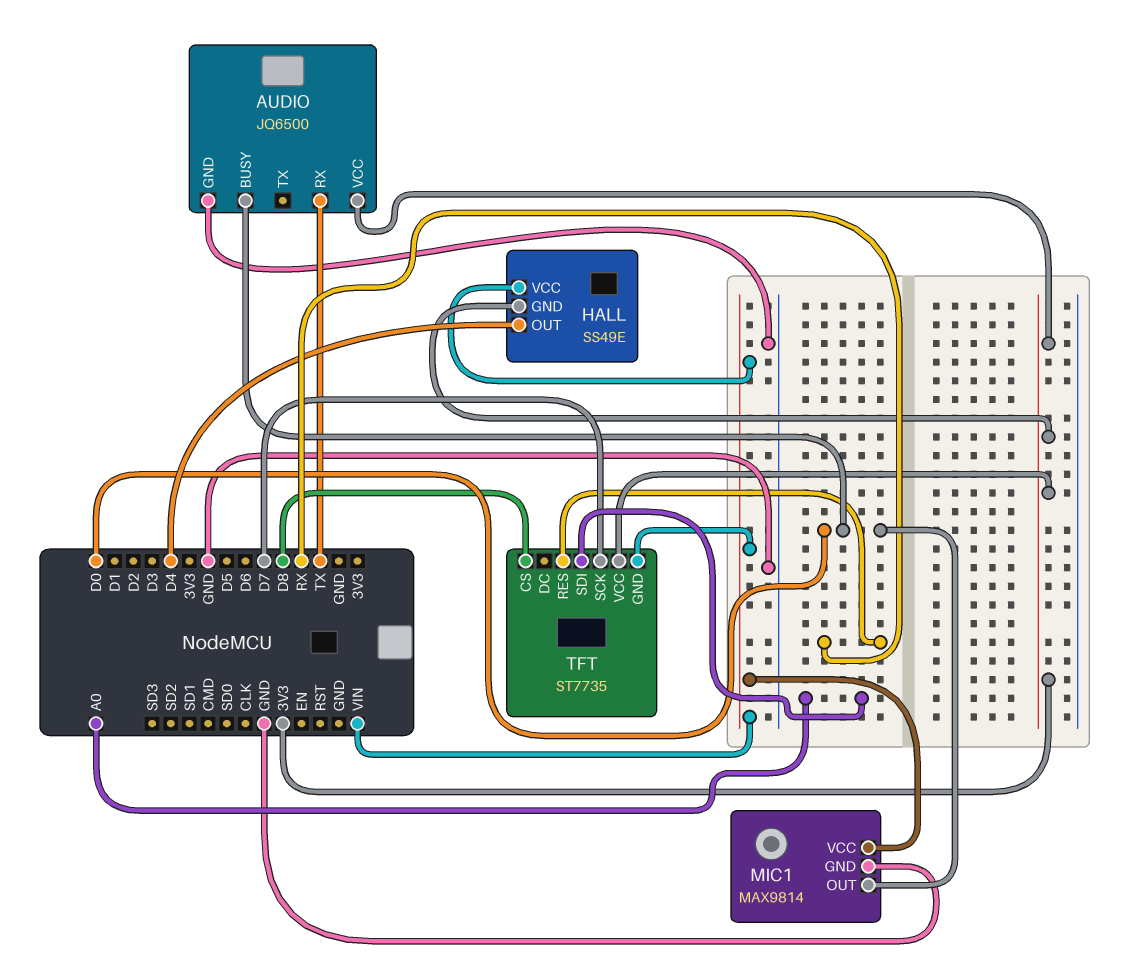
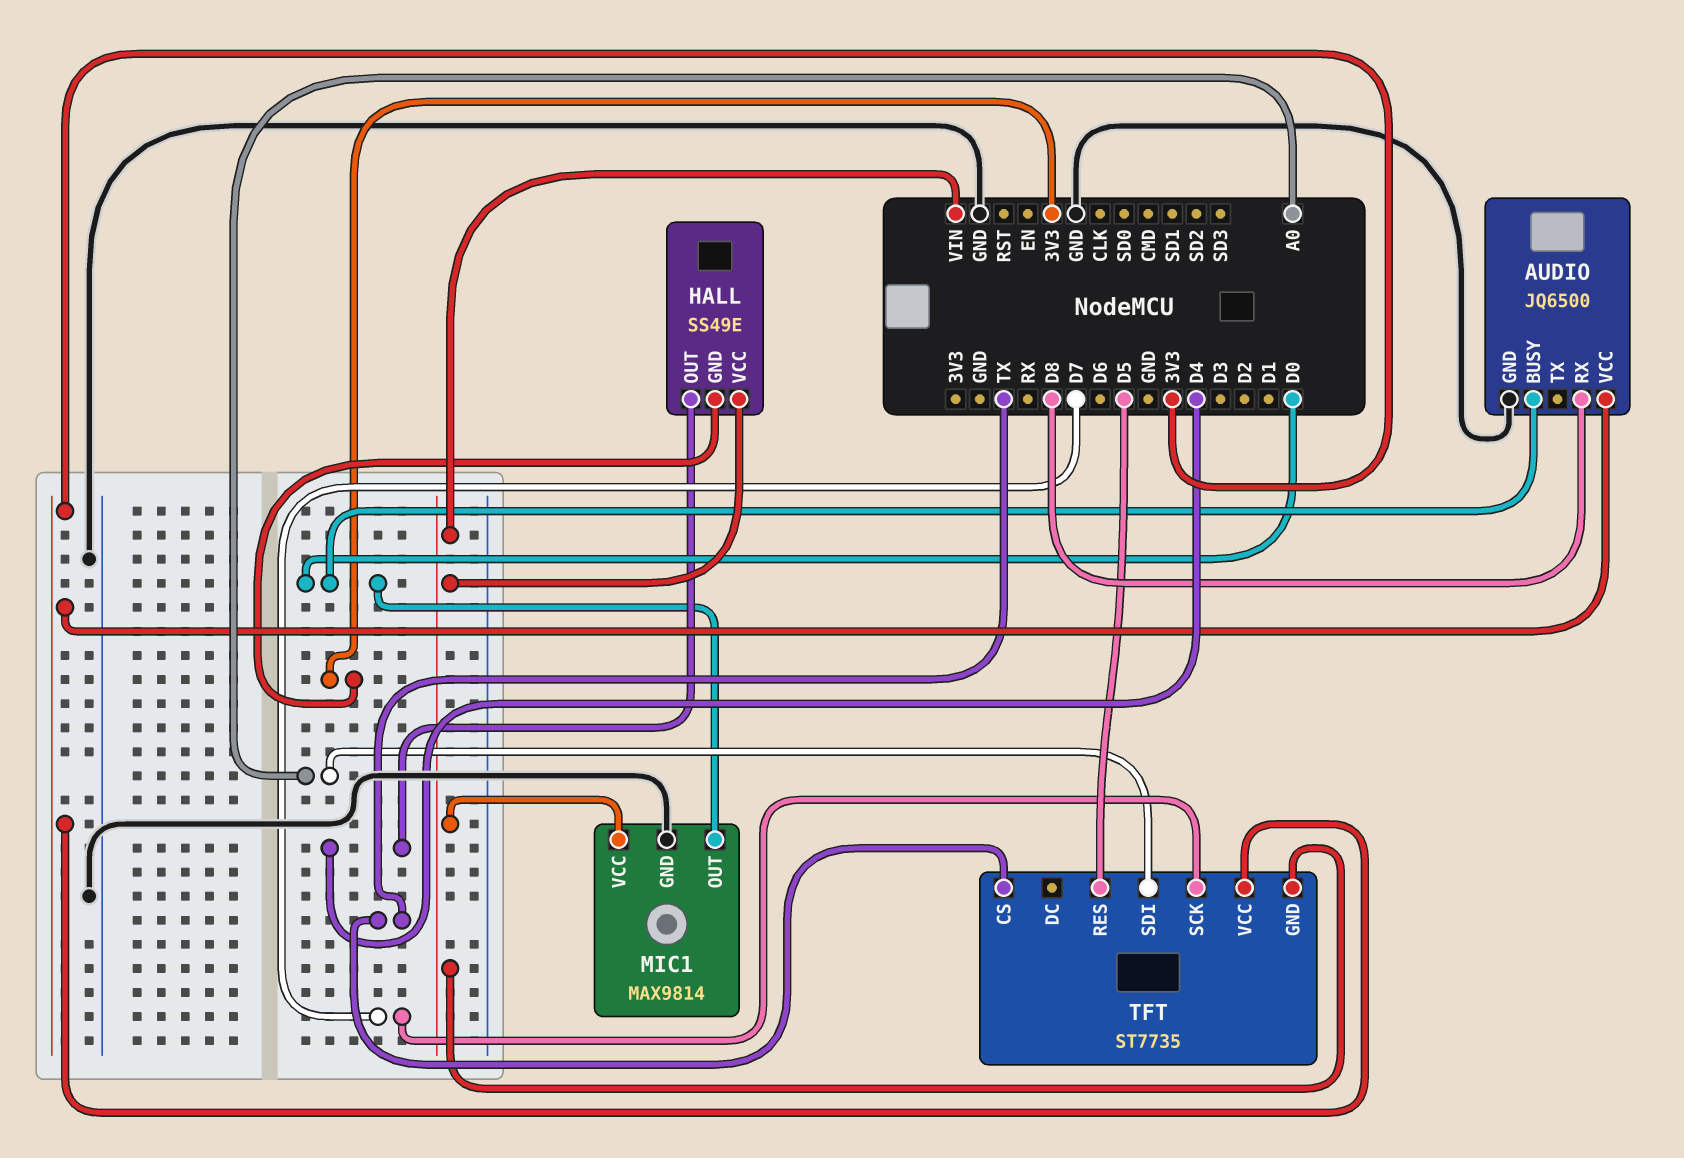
AUDIO pin RX: TX -> D8
TFT pin CS: D8 -> TX
TFT pin RES: RX -> D5

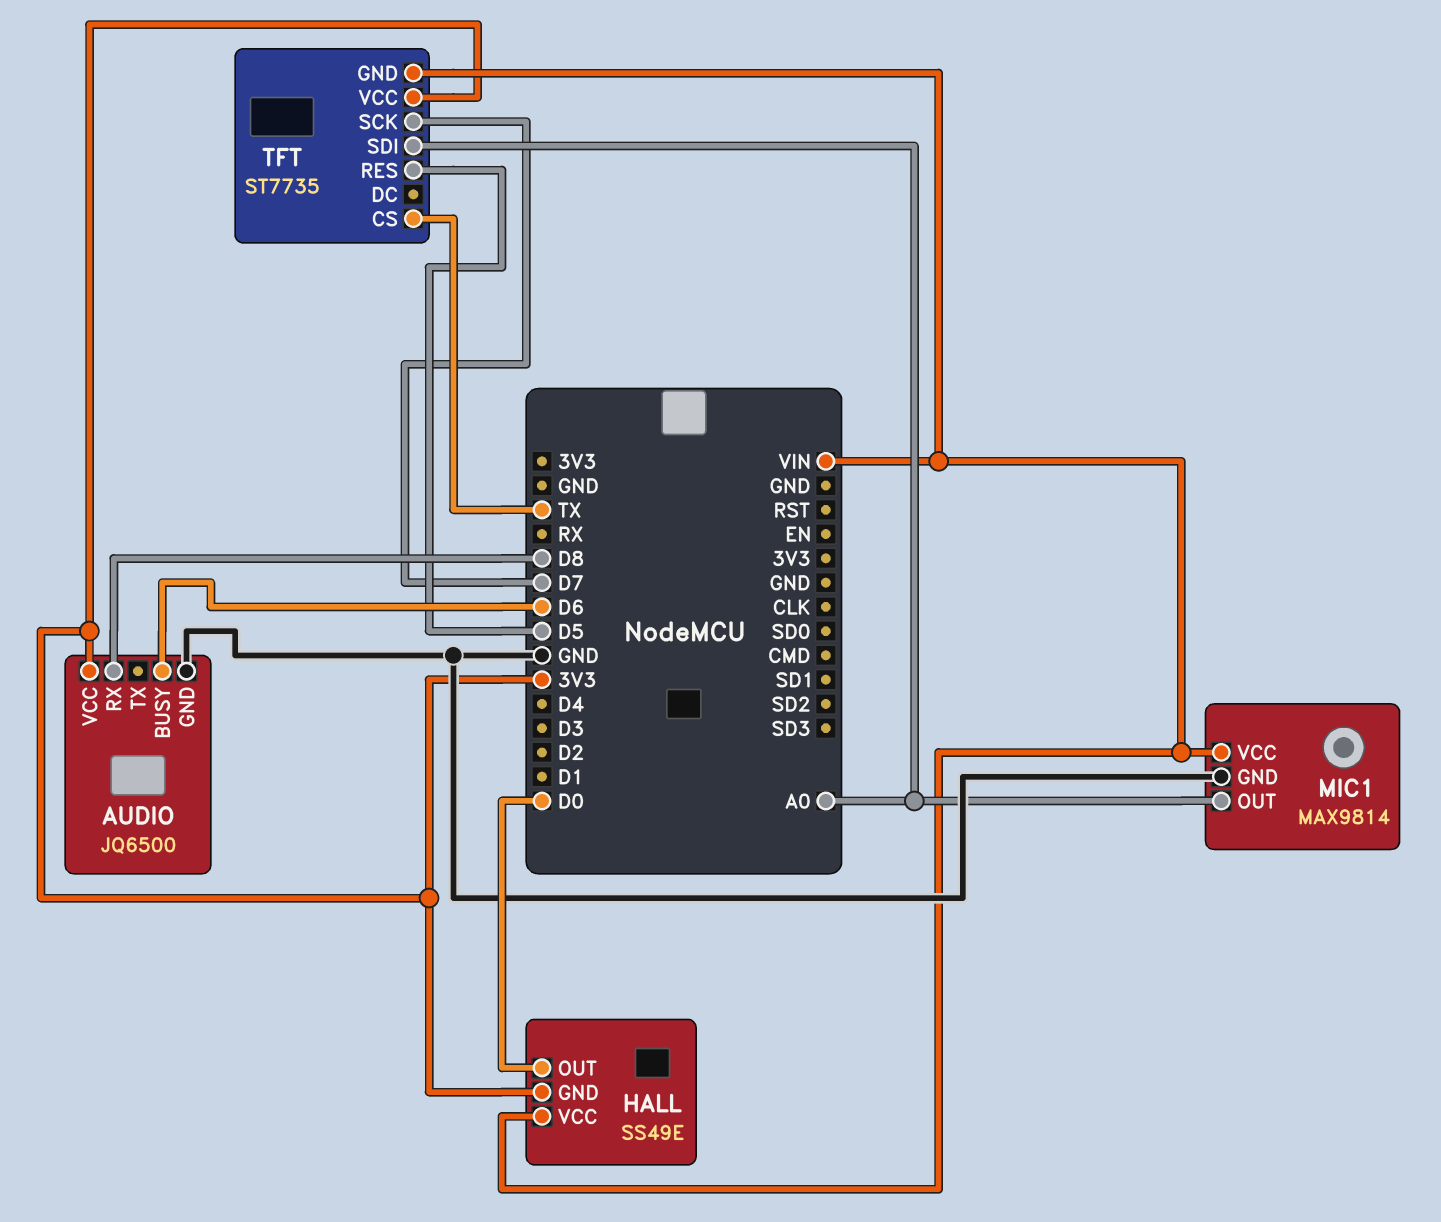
AUDIO pin BUSY: D0 -> D6
HALL pin OUT: D4 -> D0
MIC1 pin OUT: D0 -> A0

